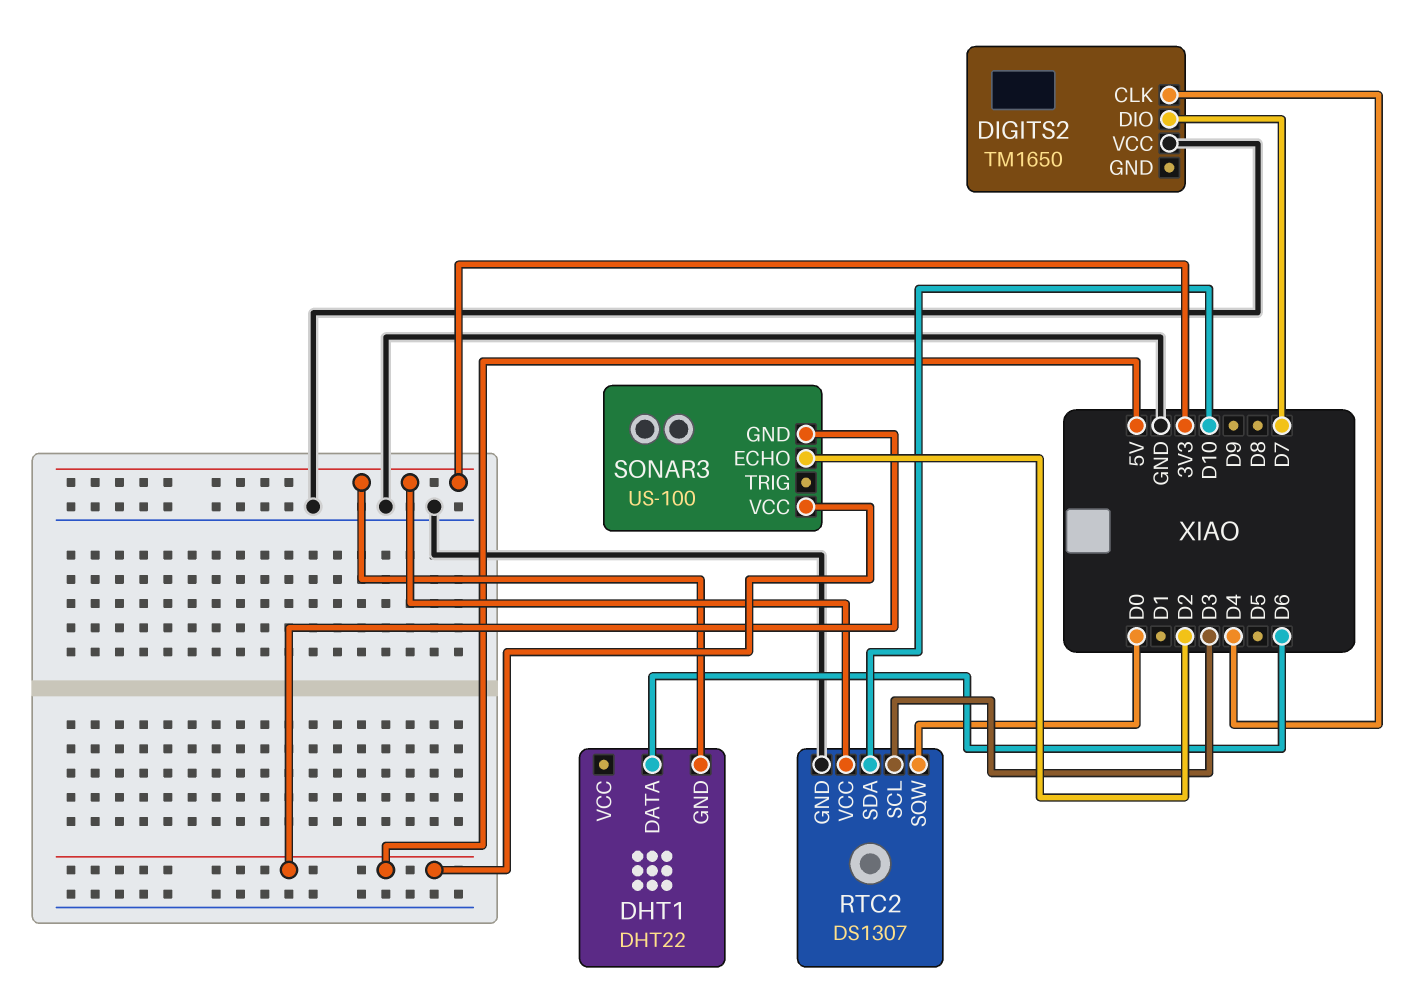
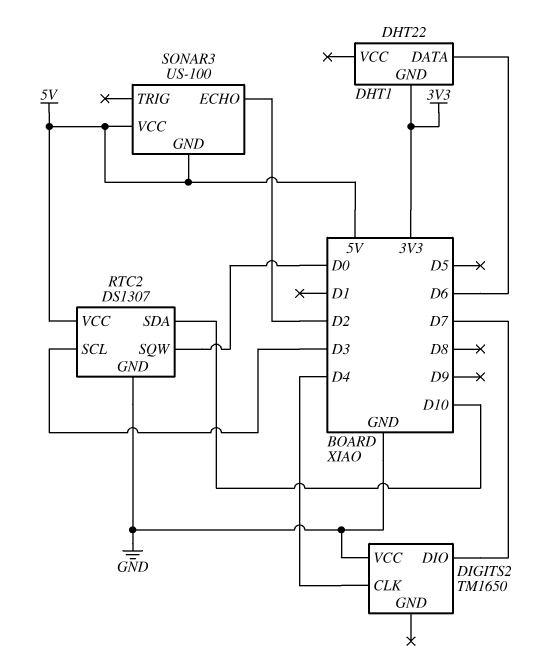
RTC2 pin VCC: 3V3 -> 5V

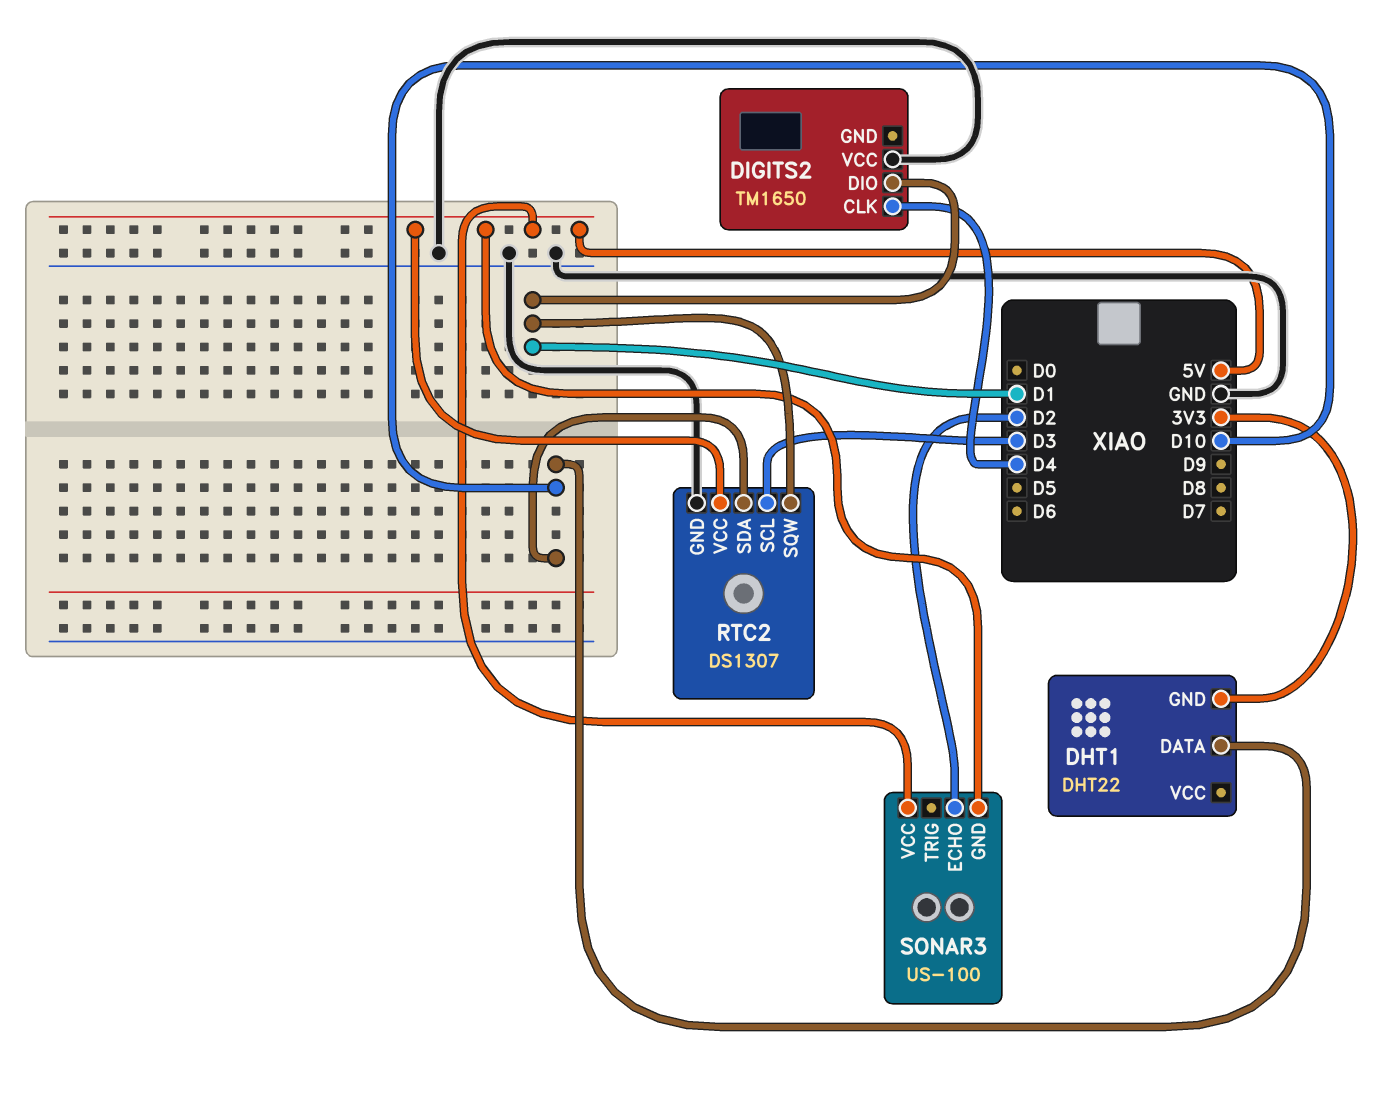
DHT1 pin DATA: D6 -> D10
DIGITS2 pin DIO: D7 -> D1
RTC2 pin SQW: D0 -> D1

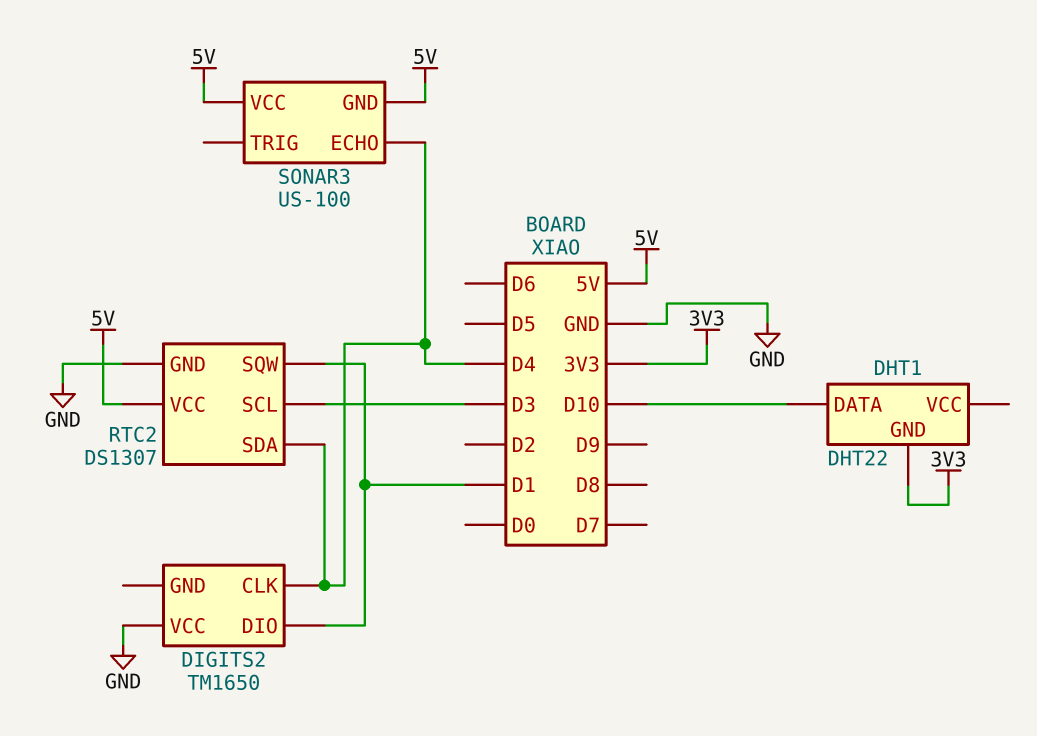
RTC2 pin SDA: D10 -> D4
SONAR3 pin ECHO: D2 -> D4

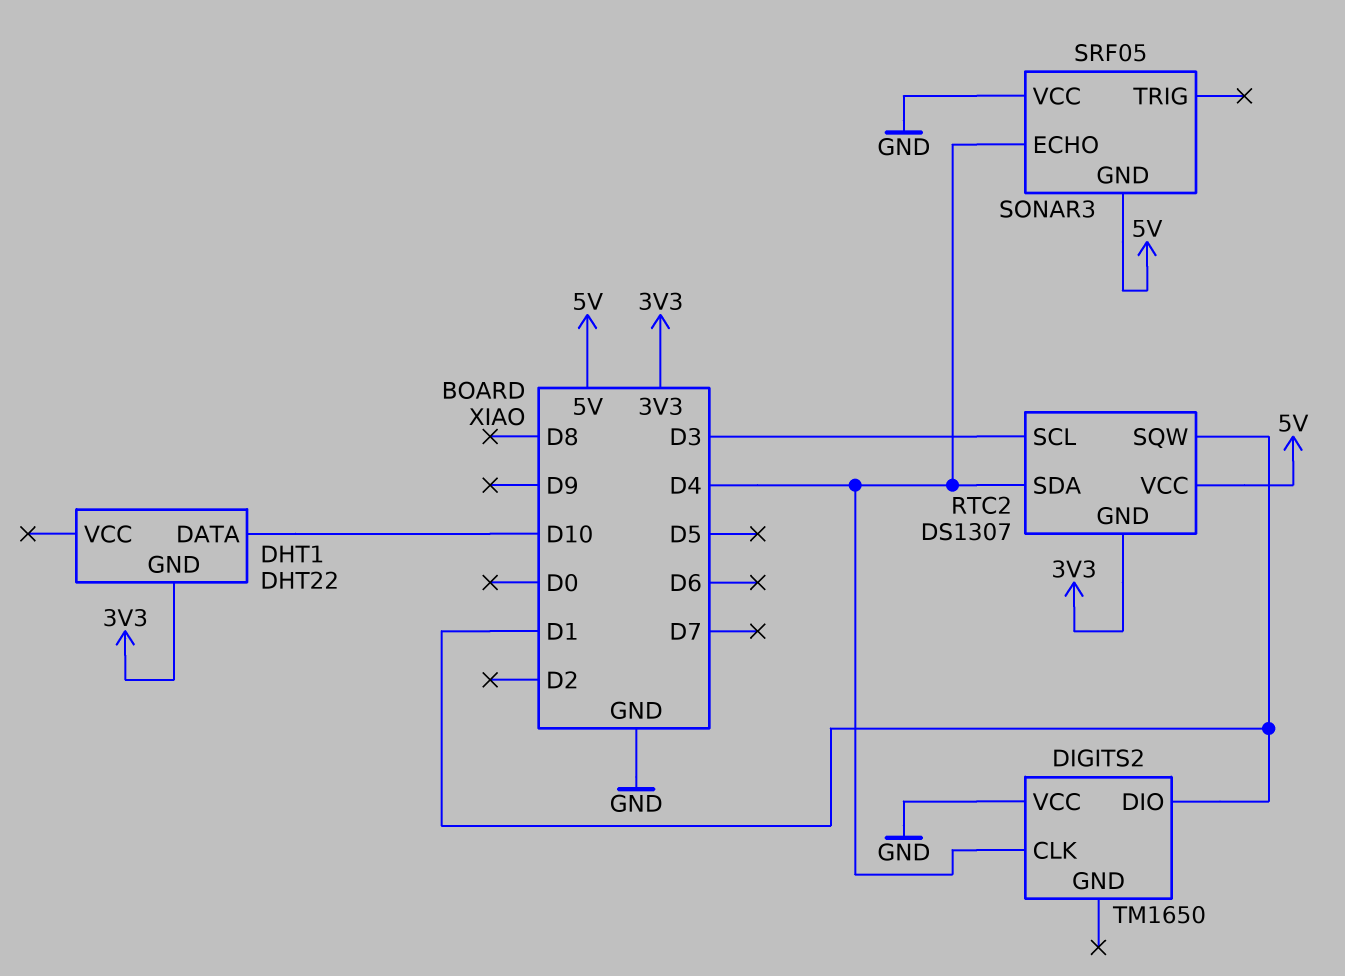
RTC2 pin GND: GND -> 3V3
SONAR3: US-100 -> SRF05
SONAR3 pin VCC: 5V -> GND

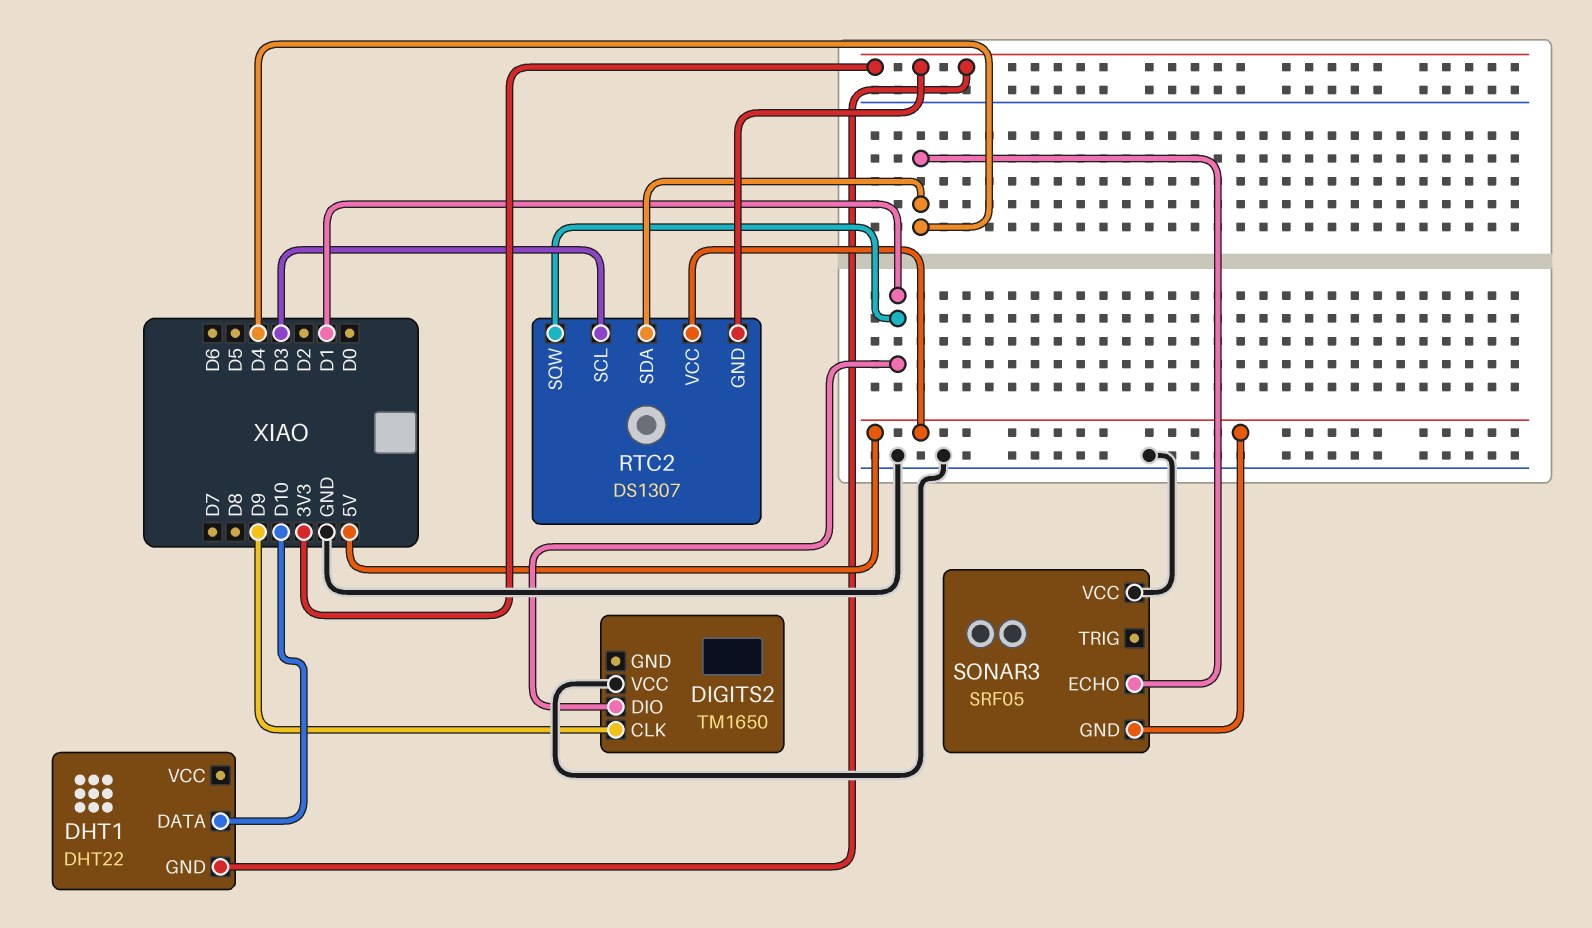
DIGITS2 pin CLK: D4 -> D9

